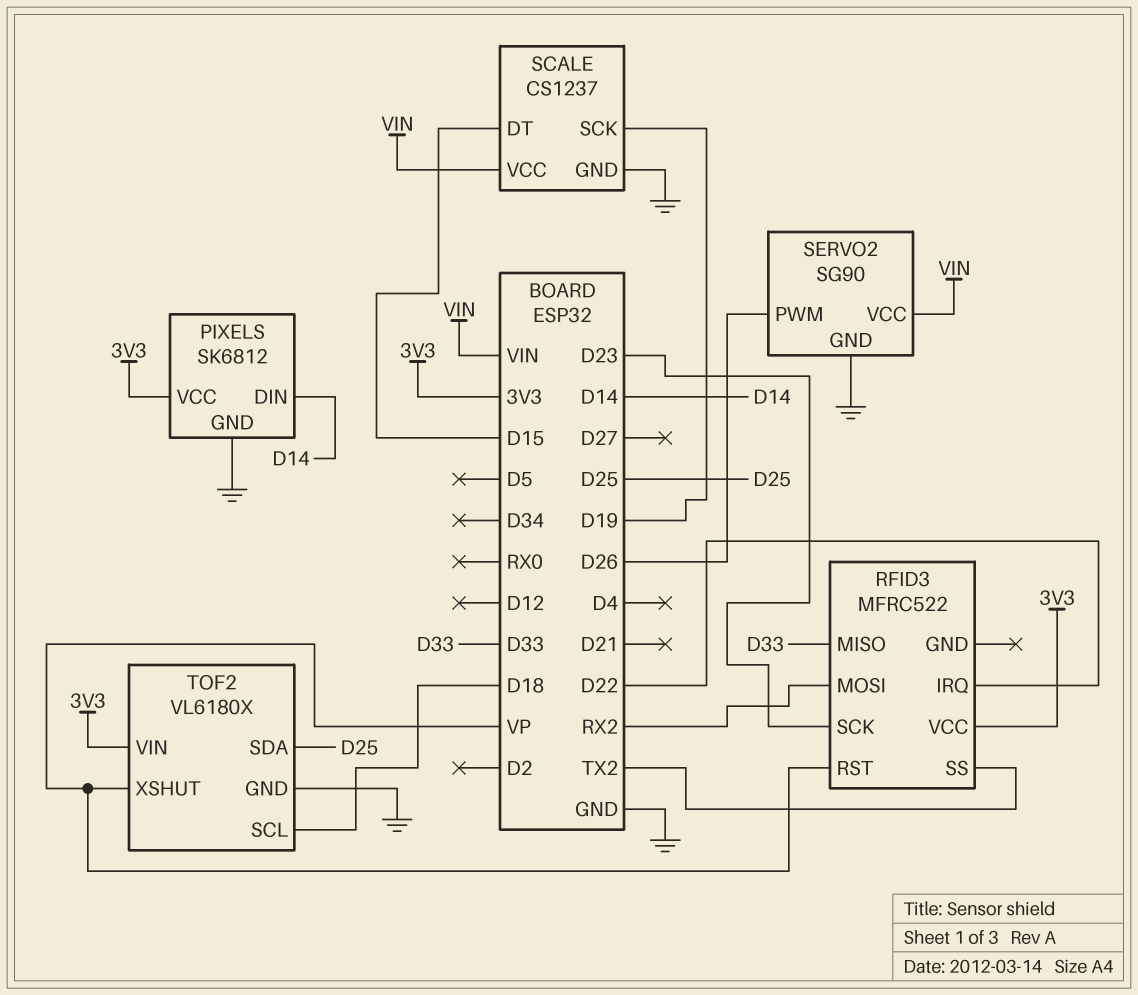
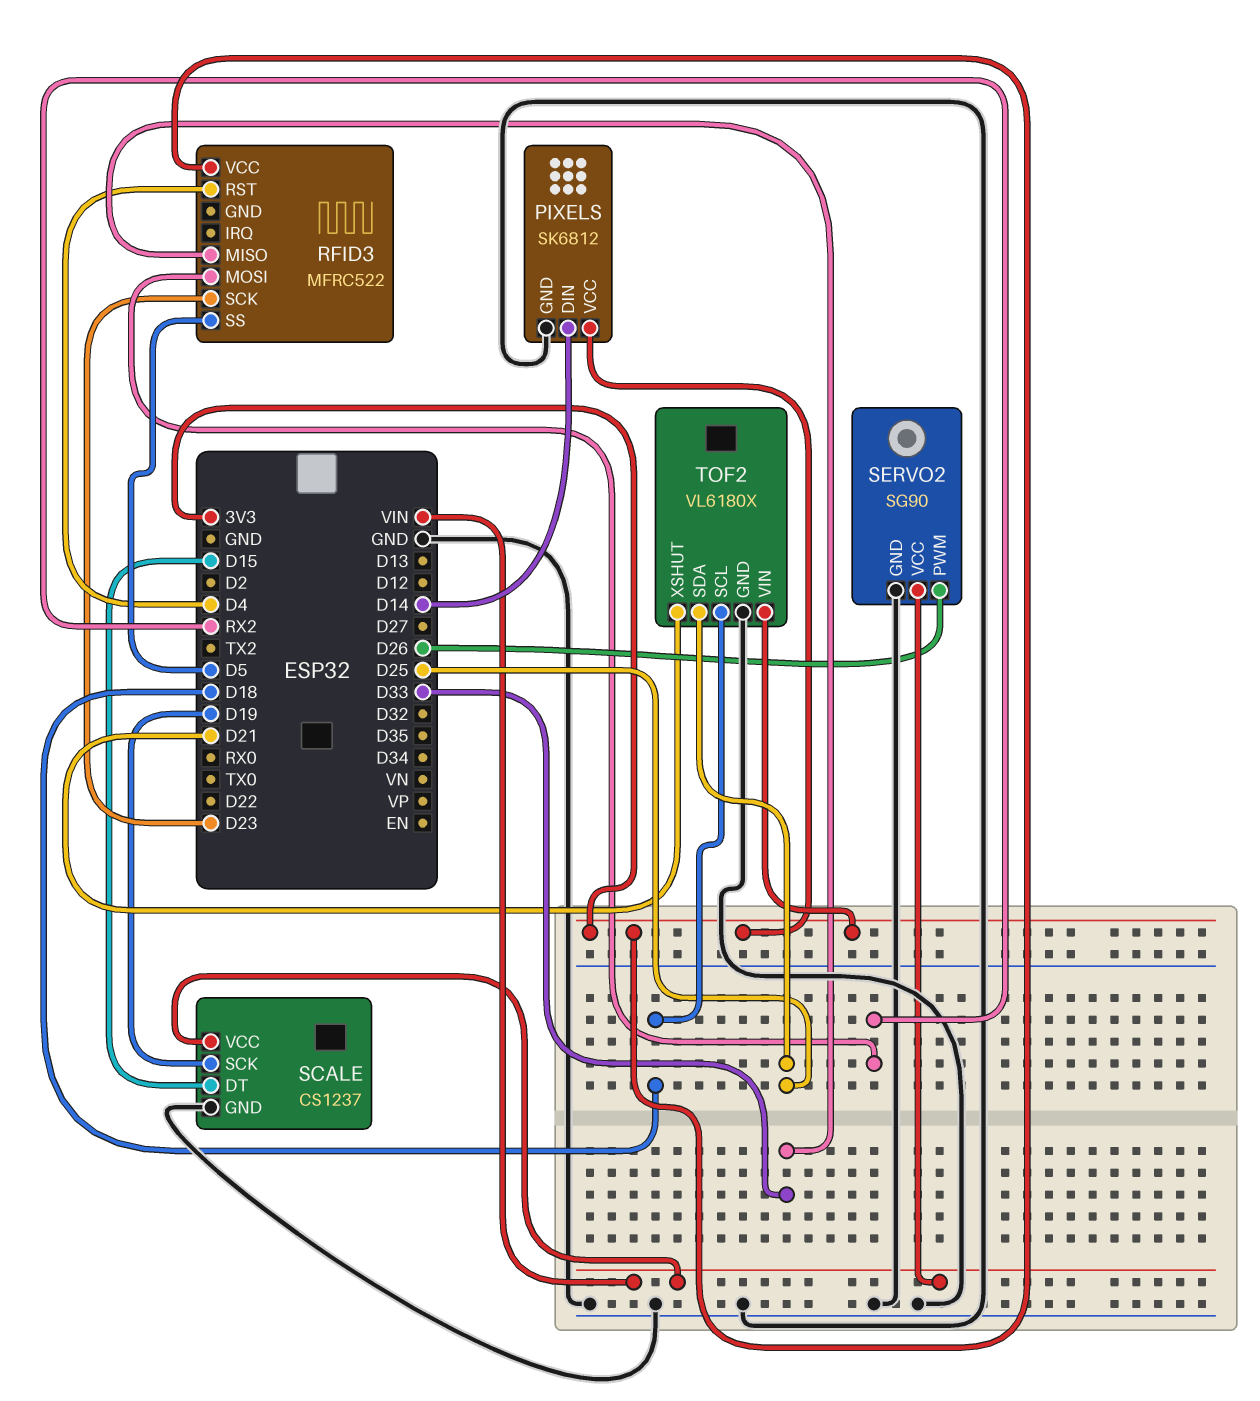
RFID3 pin IRQ: D22 -> none
RFID3 pin RST: VP -> D4
RFID3 pin SS: TX2 -> D5
TOF2 pin XSHUT: VP -> D21

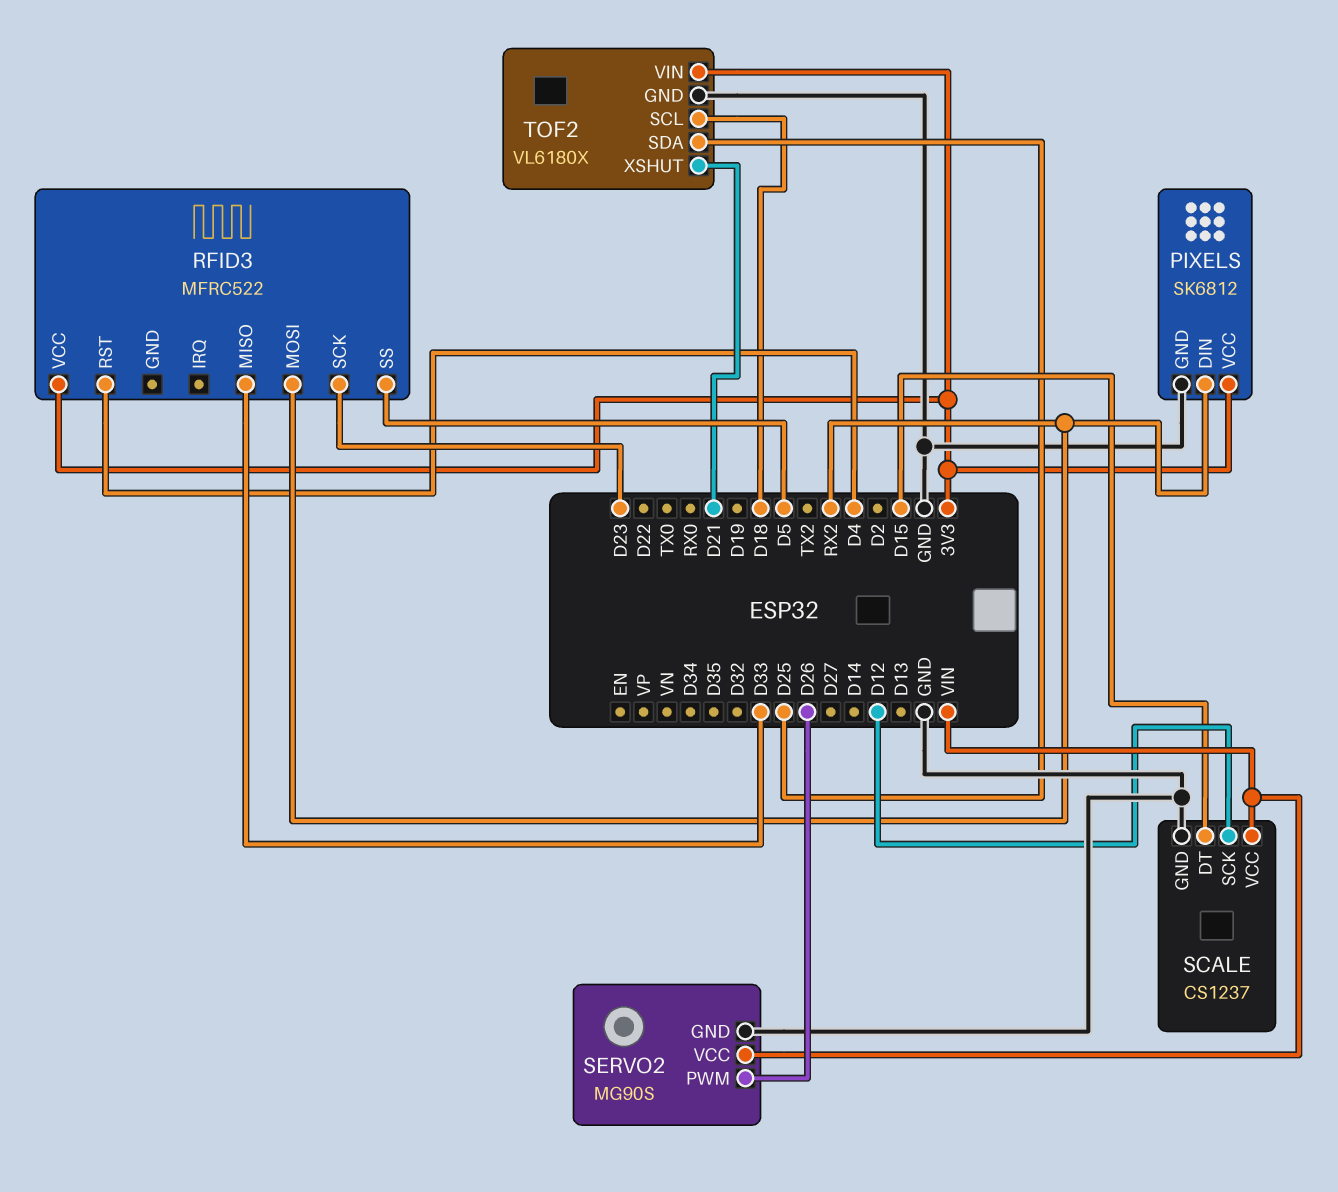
PIXELS pin DIN: D14 -> RX2
SCALE pin SCK: D19 -> D12
SERVO2: SG90 -> MG90S

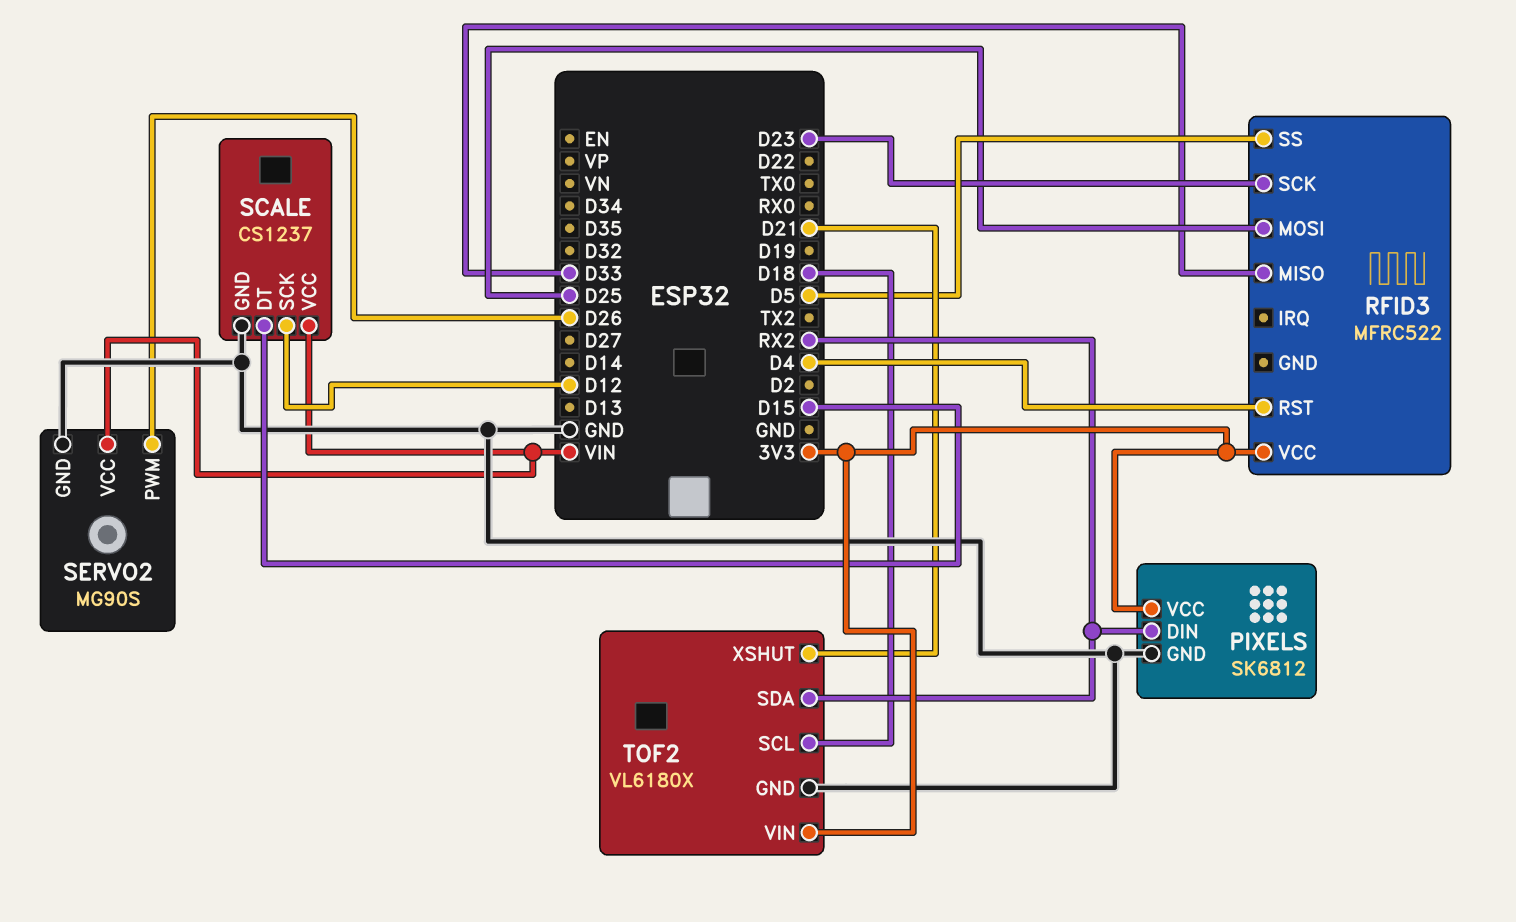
RFID3 pin MOSI: RX2 -> D25
TOF2 pin SDA: D25 -> RX2

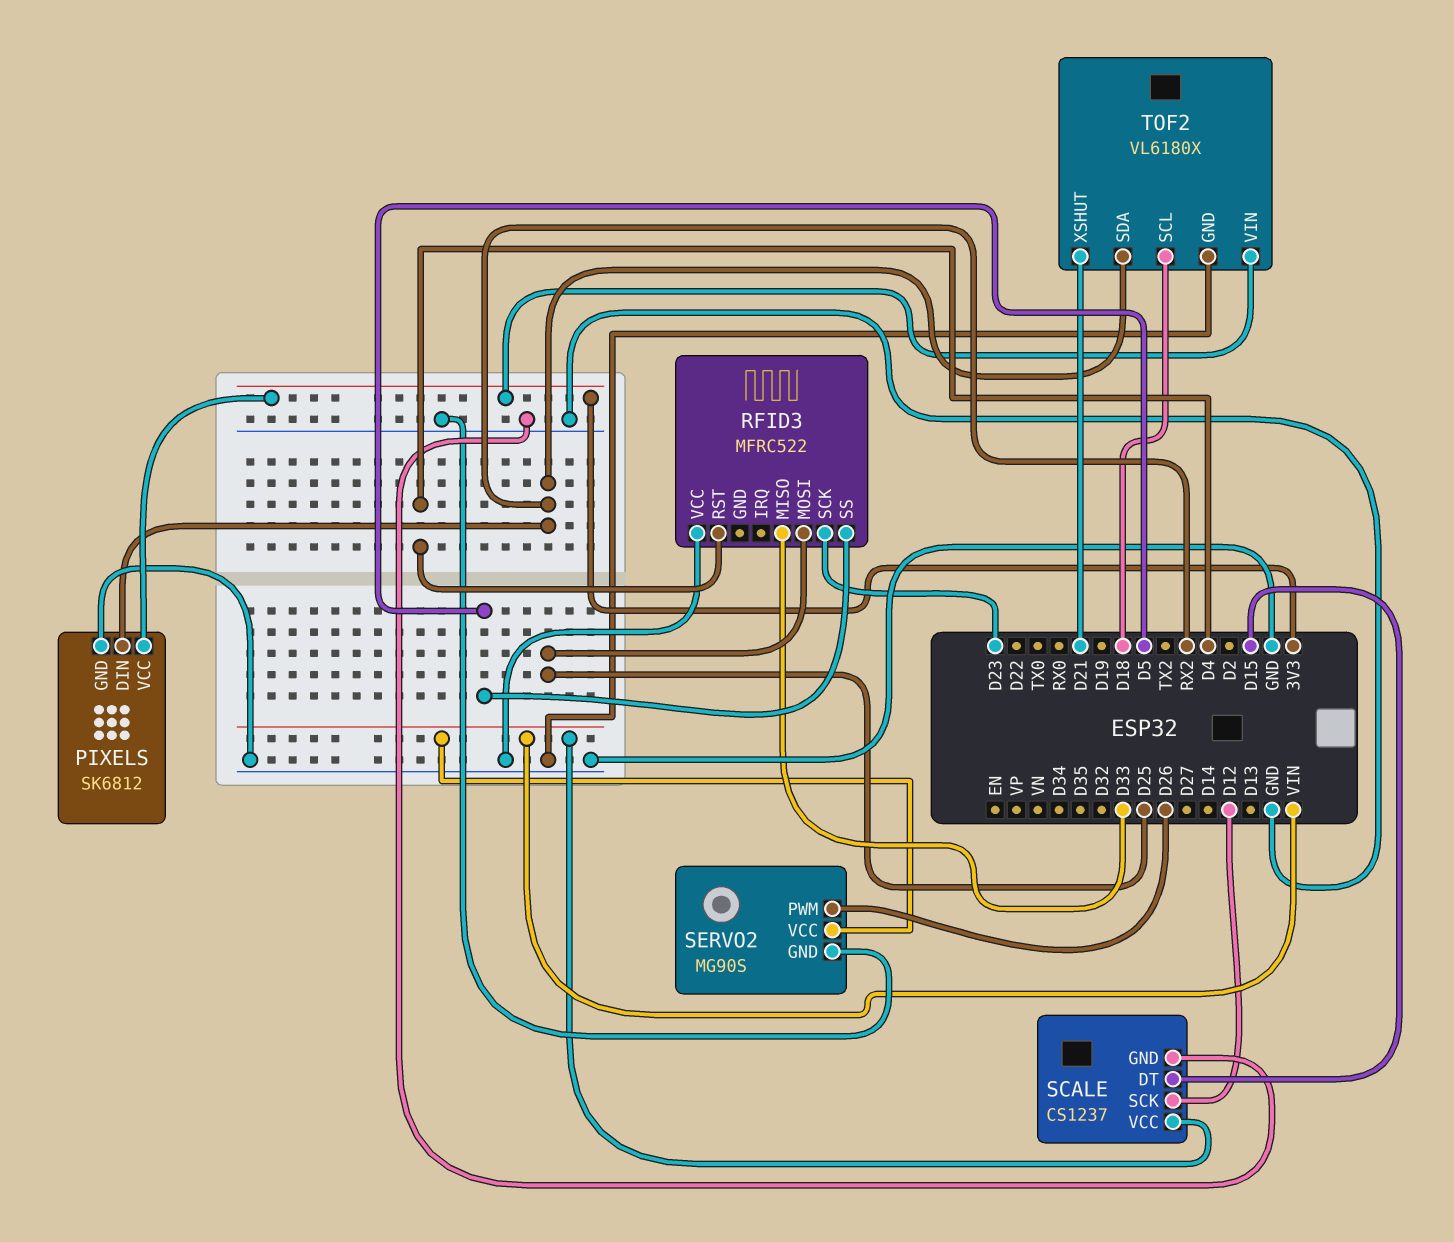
RFID3 pin VCC: 3V3 -> GND

